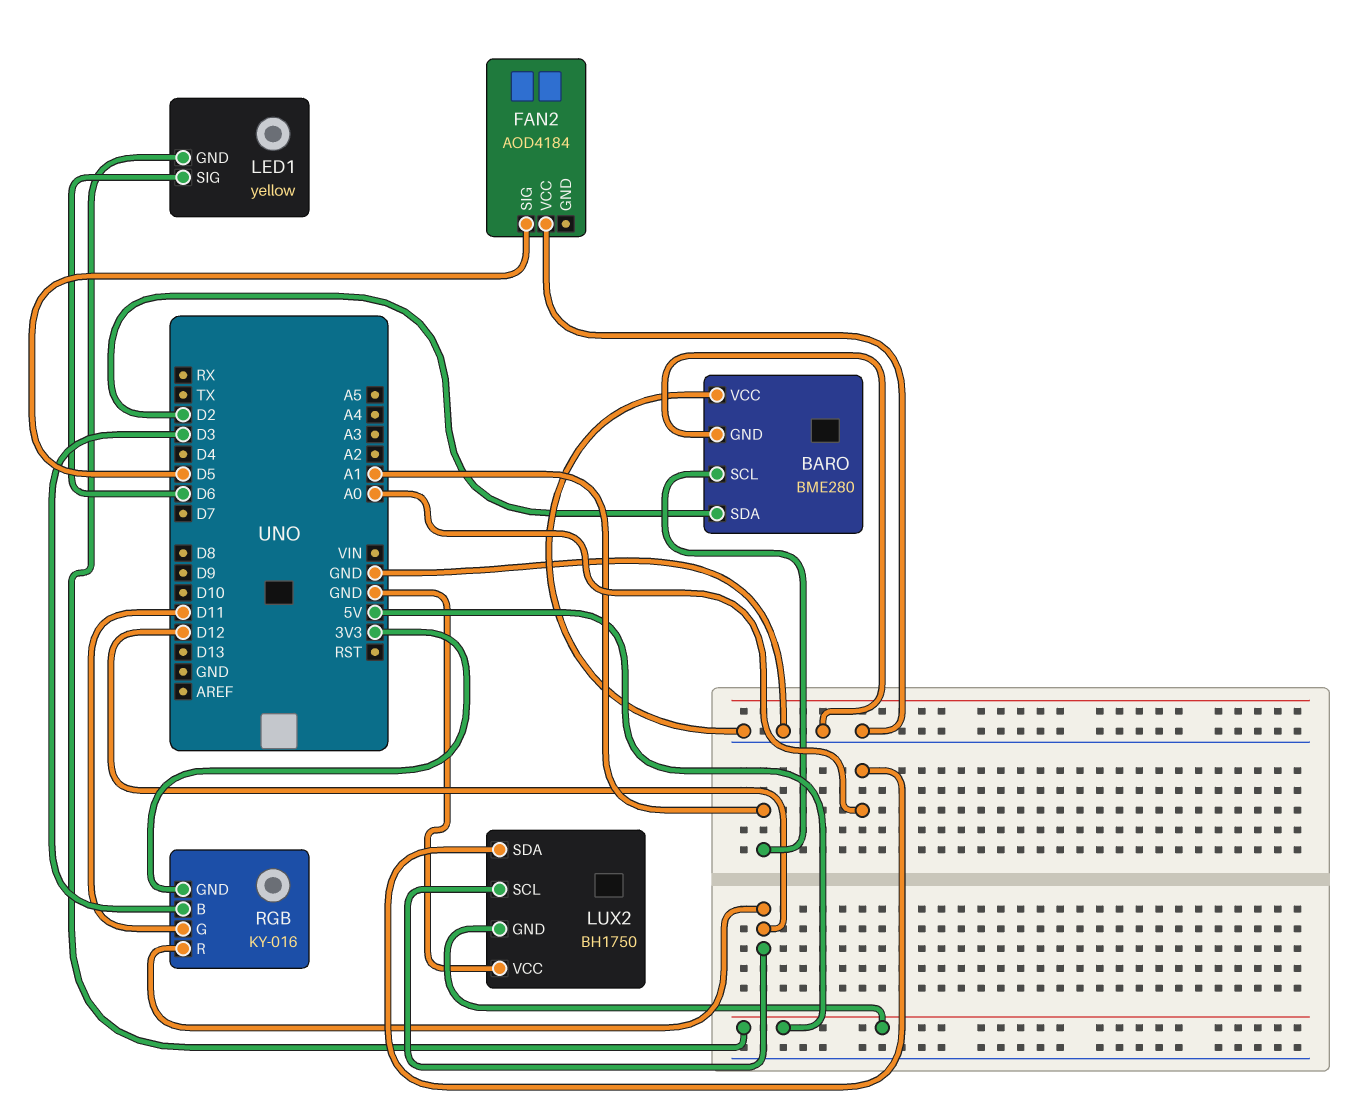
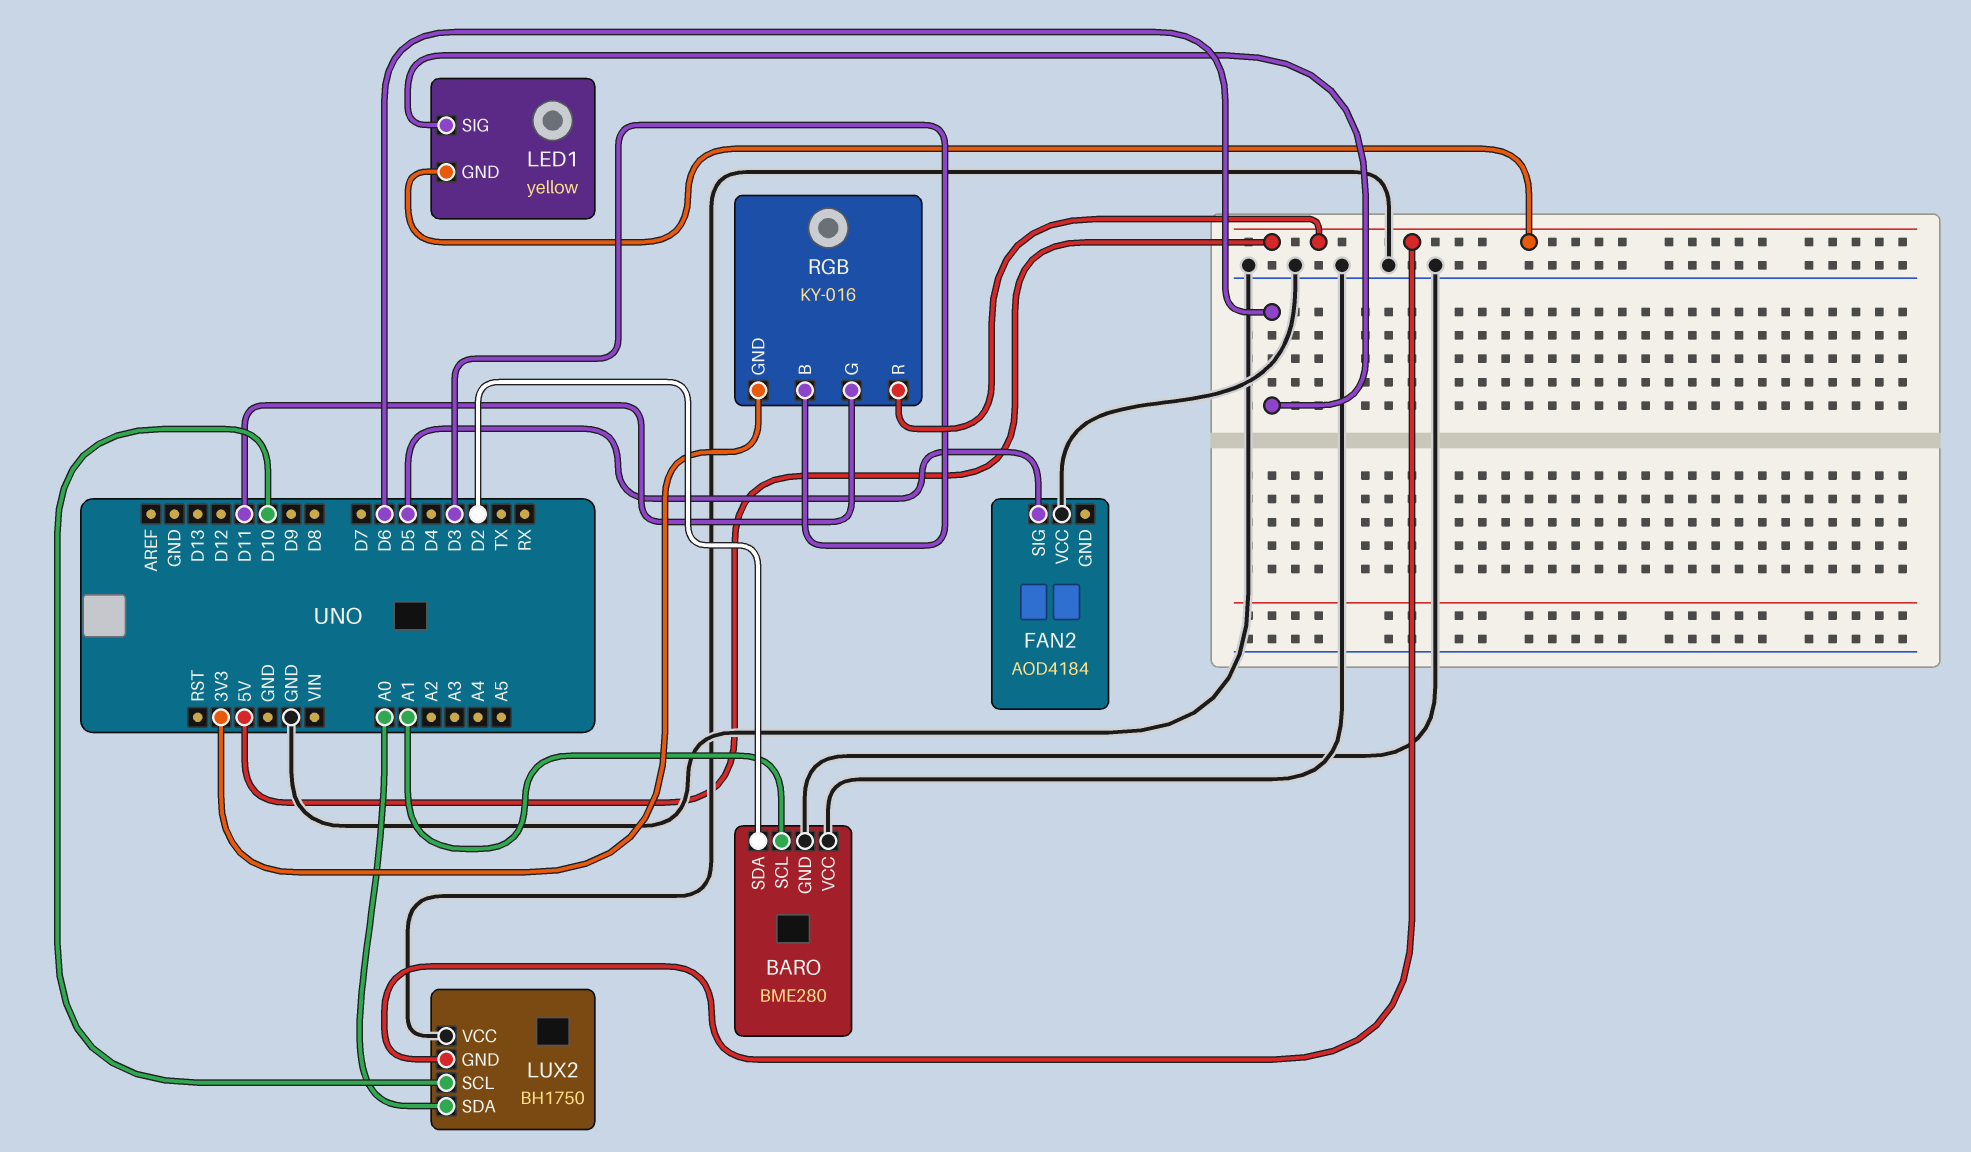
LUX2 pin SCL: D12 -> D10
RGB pin R: D12 -> 5V

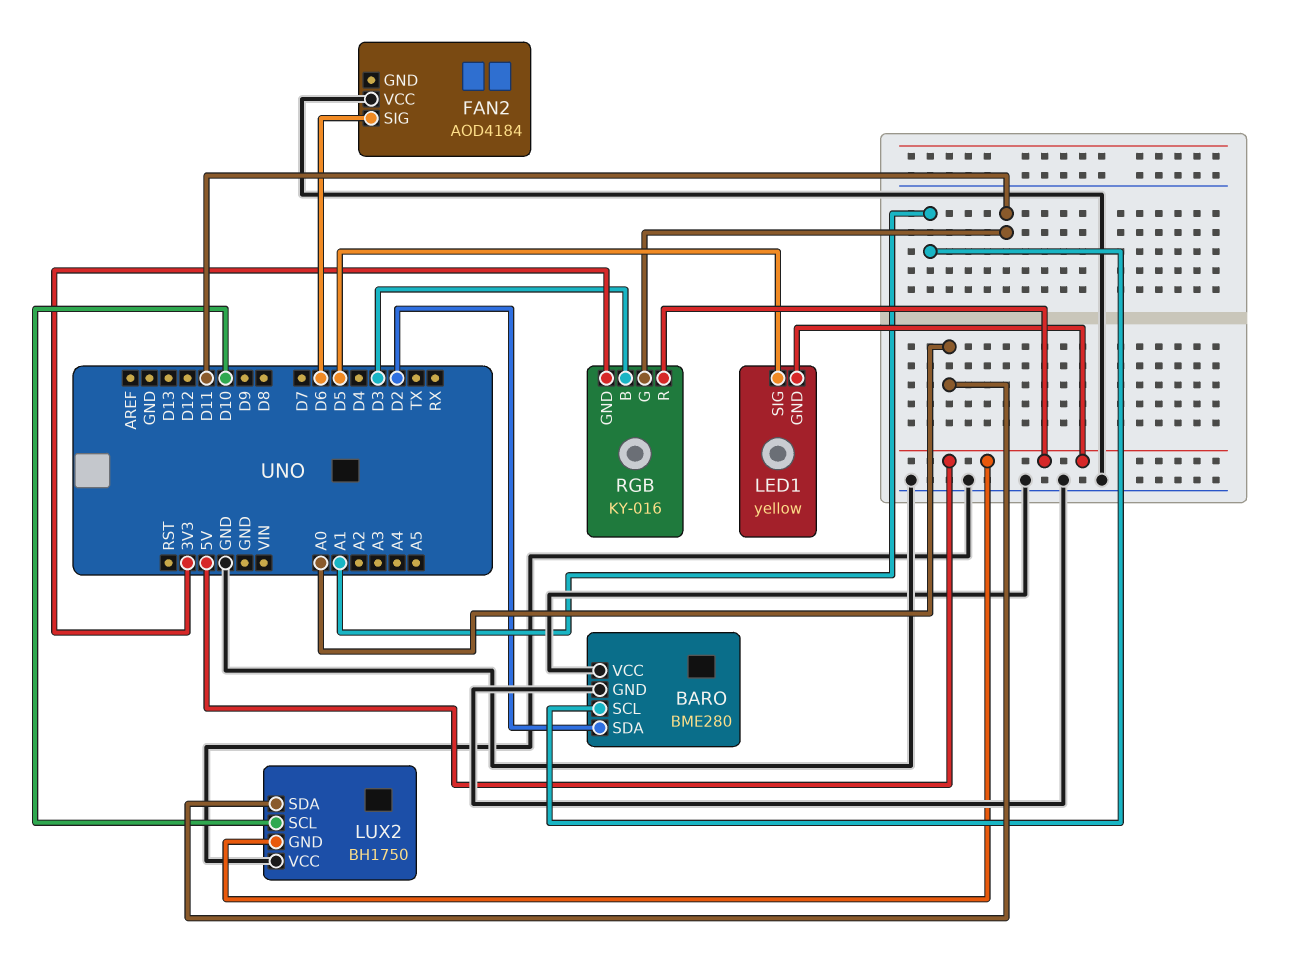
FAN2 pin SIG: D5 -> D6
LED1 pin SIG: D6 -> D5

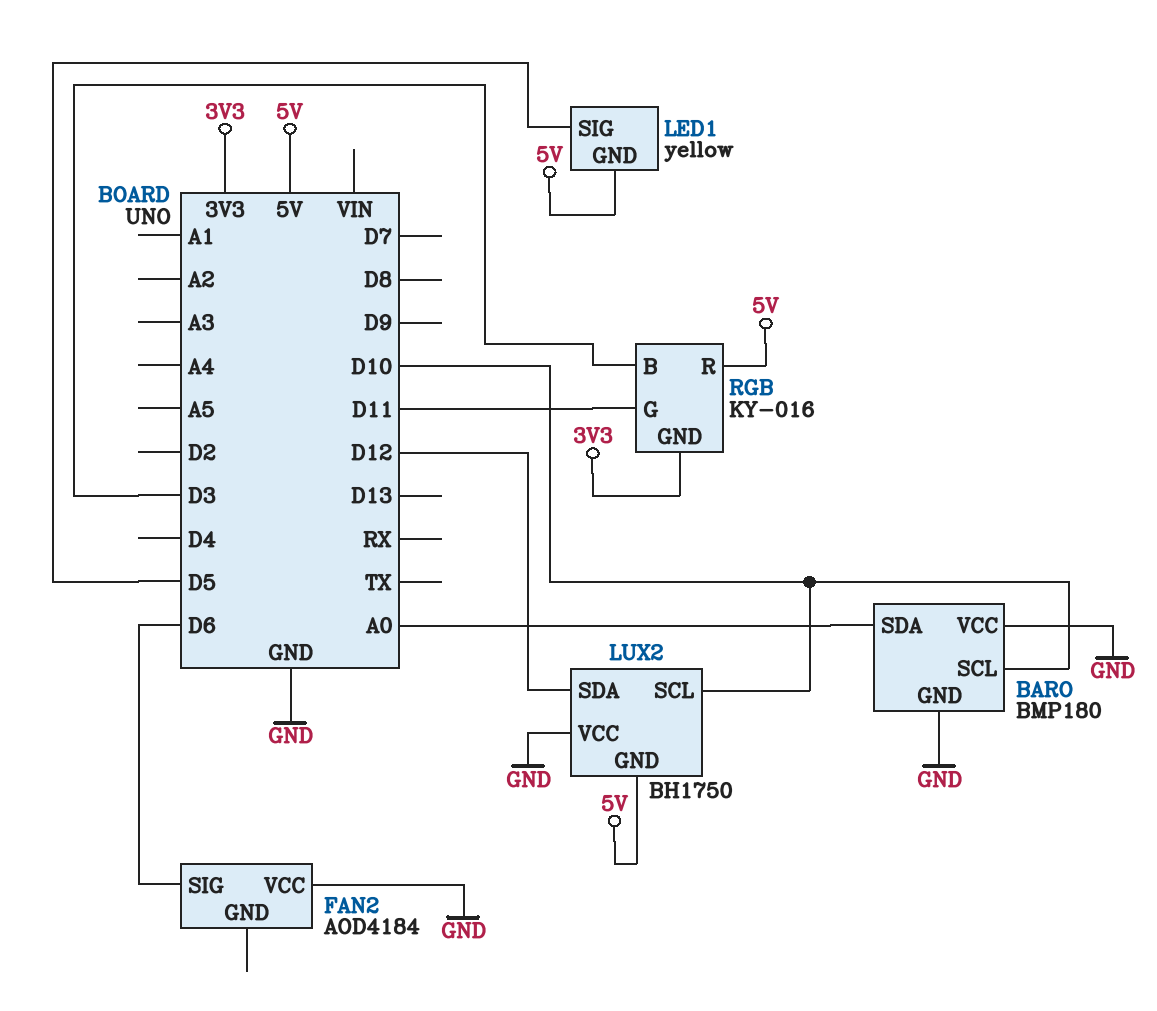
BARO: BME280 -> BMP180
BARO pin SCL: A1 -> D10
BARO pin SDA: D2 -> A0
LUX2 pin SDA: A0 -> D12

